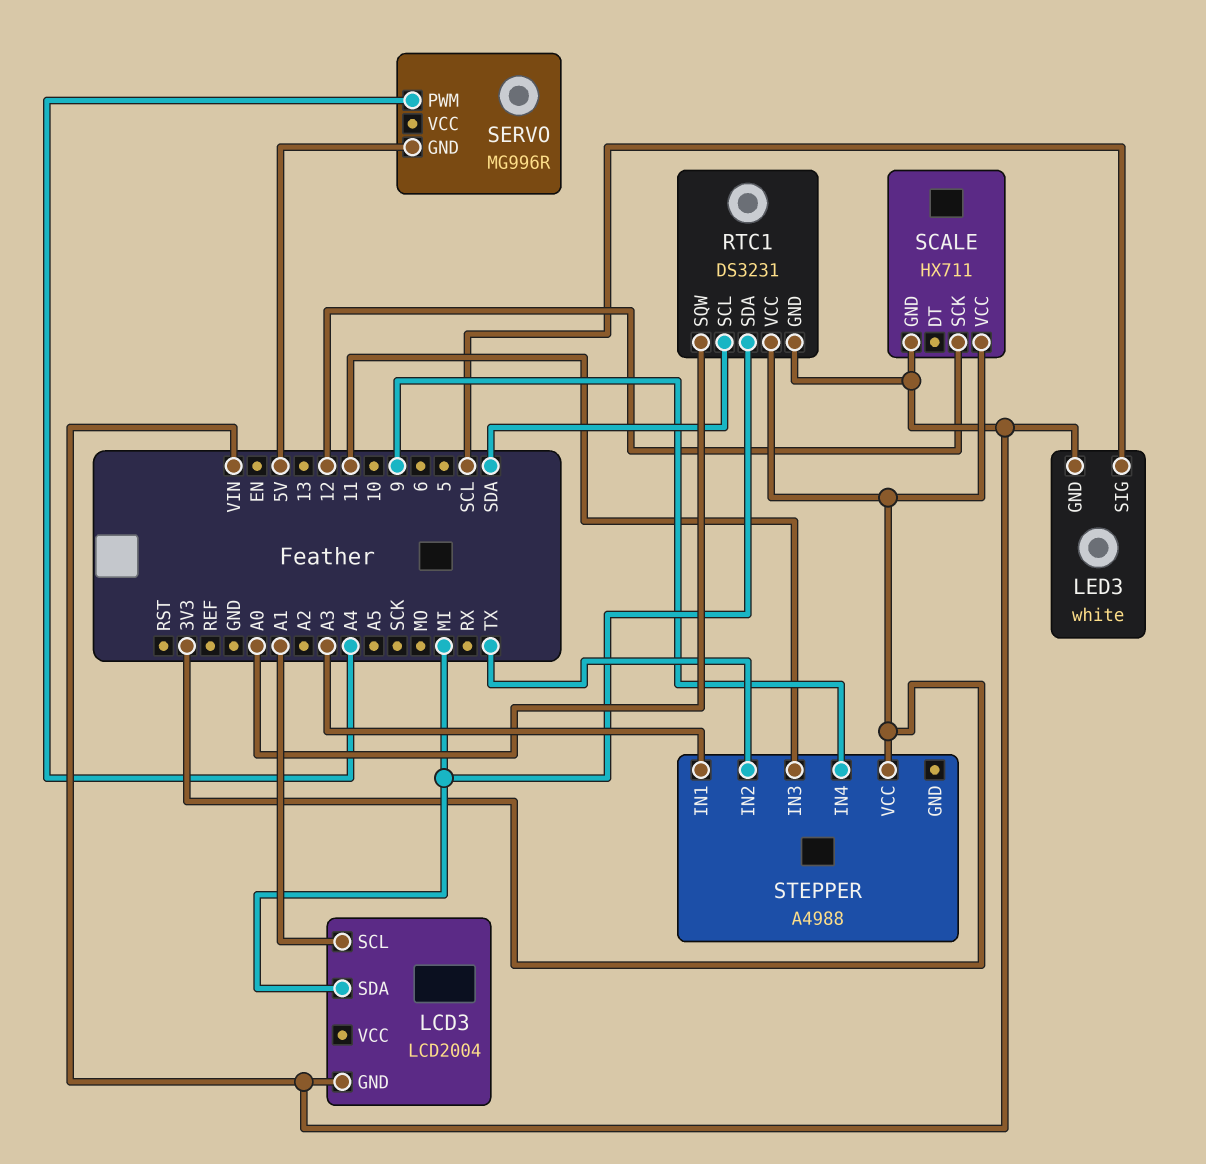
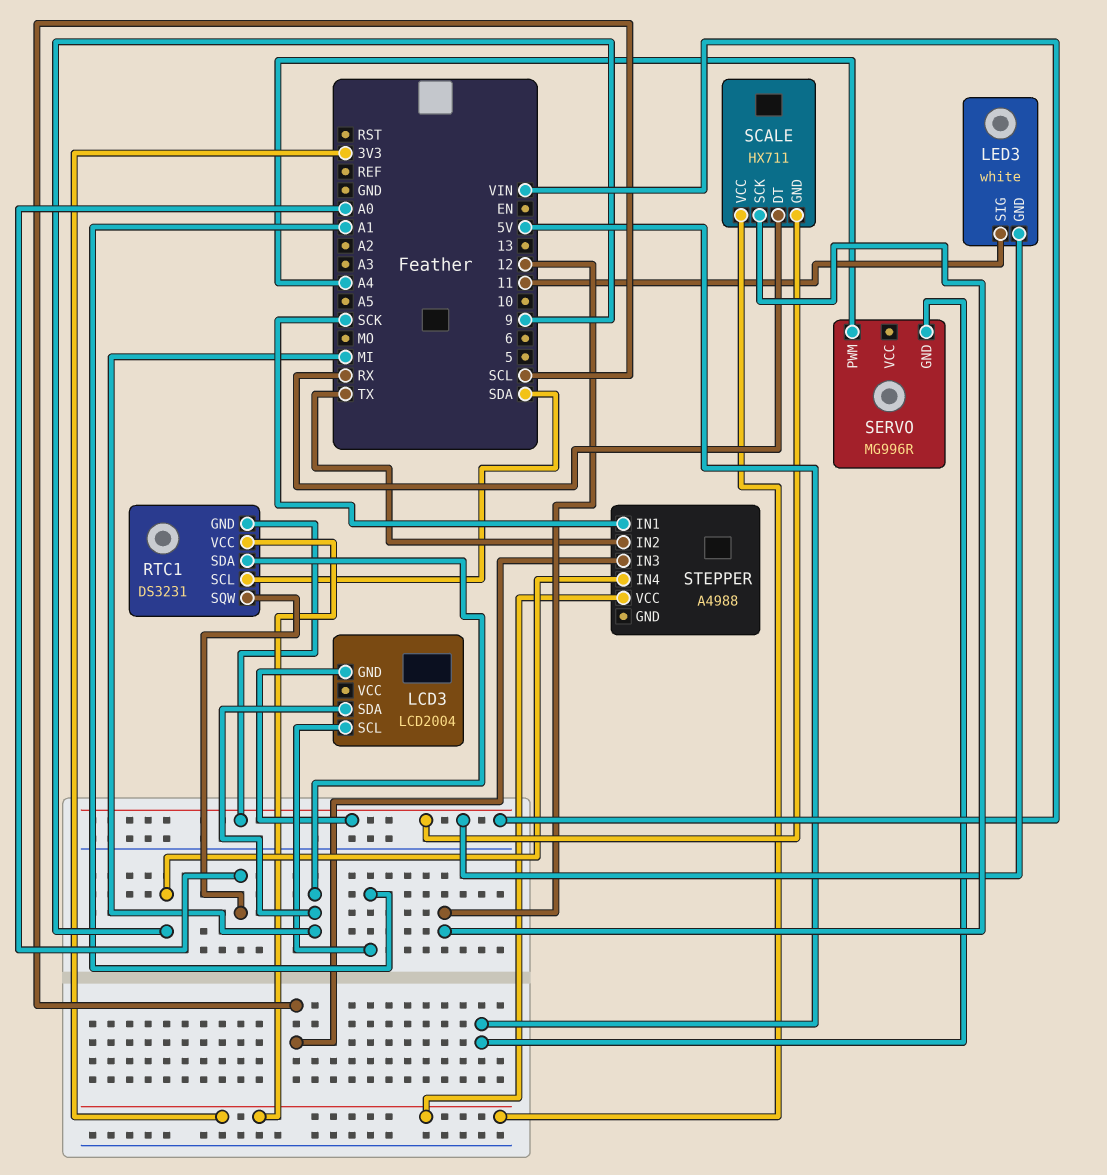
LED3 pin SIG: SCL -> 11
SCALE pin DT: none -> RX
STEPPER pin IN1: A3 -> SCK
STEPPER pin IN3: 11 -> SCL

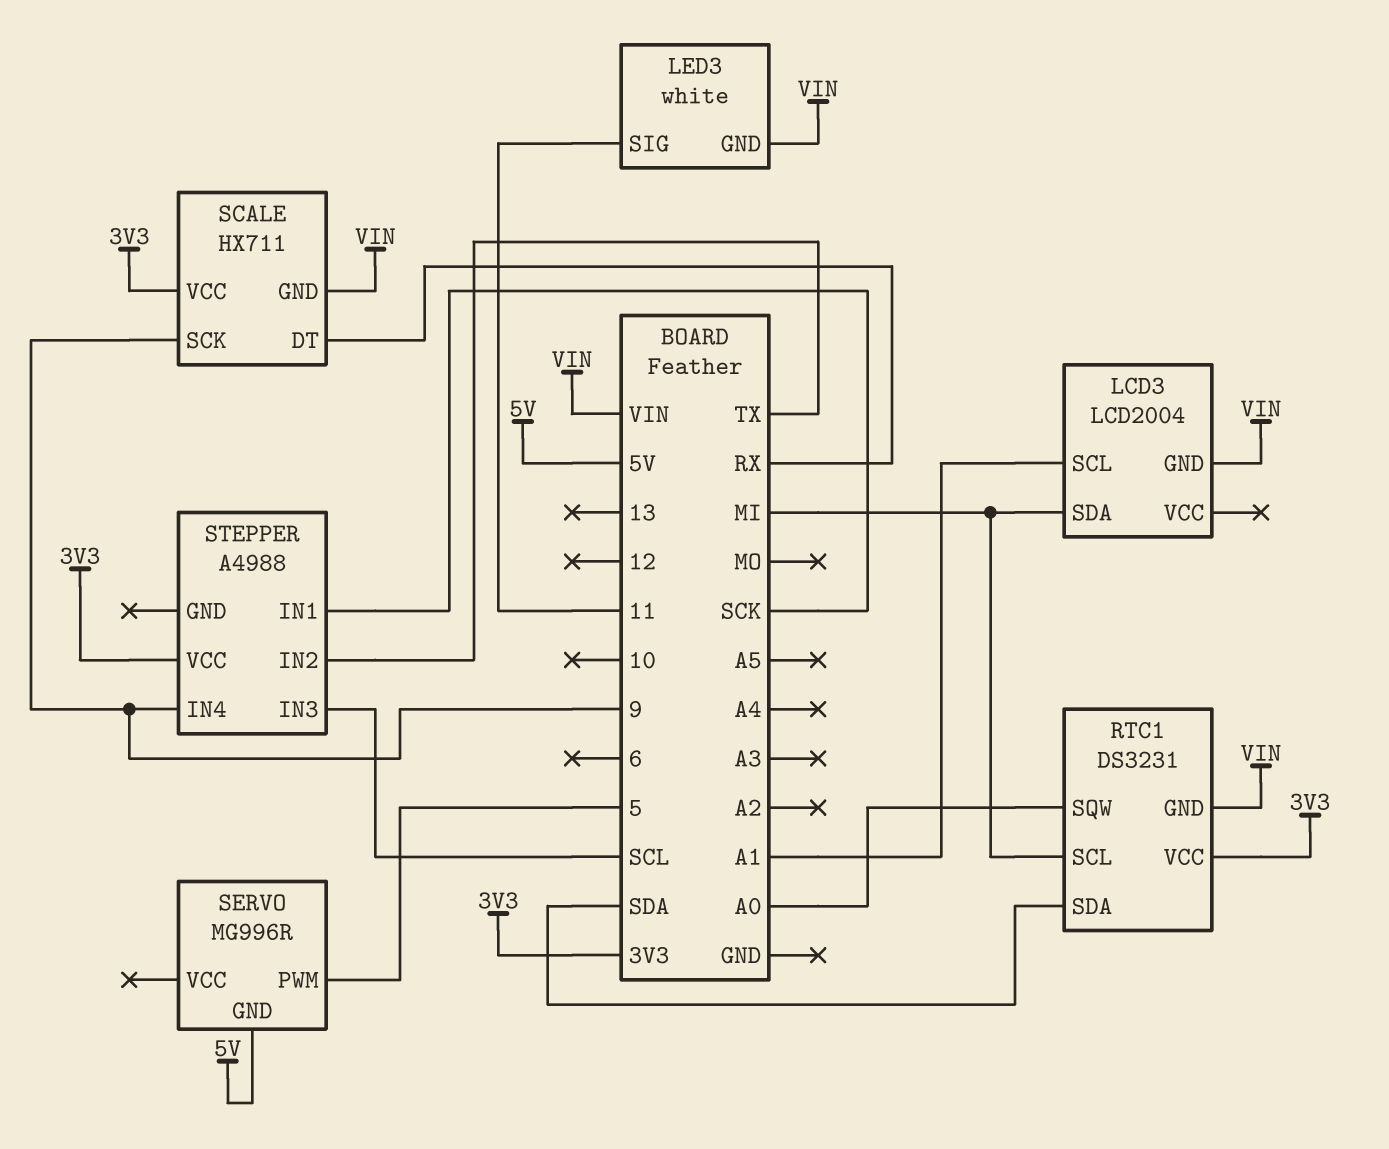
RTC1 pin SCL: SDA -> MI
RTC1 pin SDA: MI -> SDA
SCALE pin SCK: 12 -> 9
SERVO pin PWM: A4 -> 5

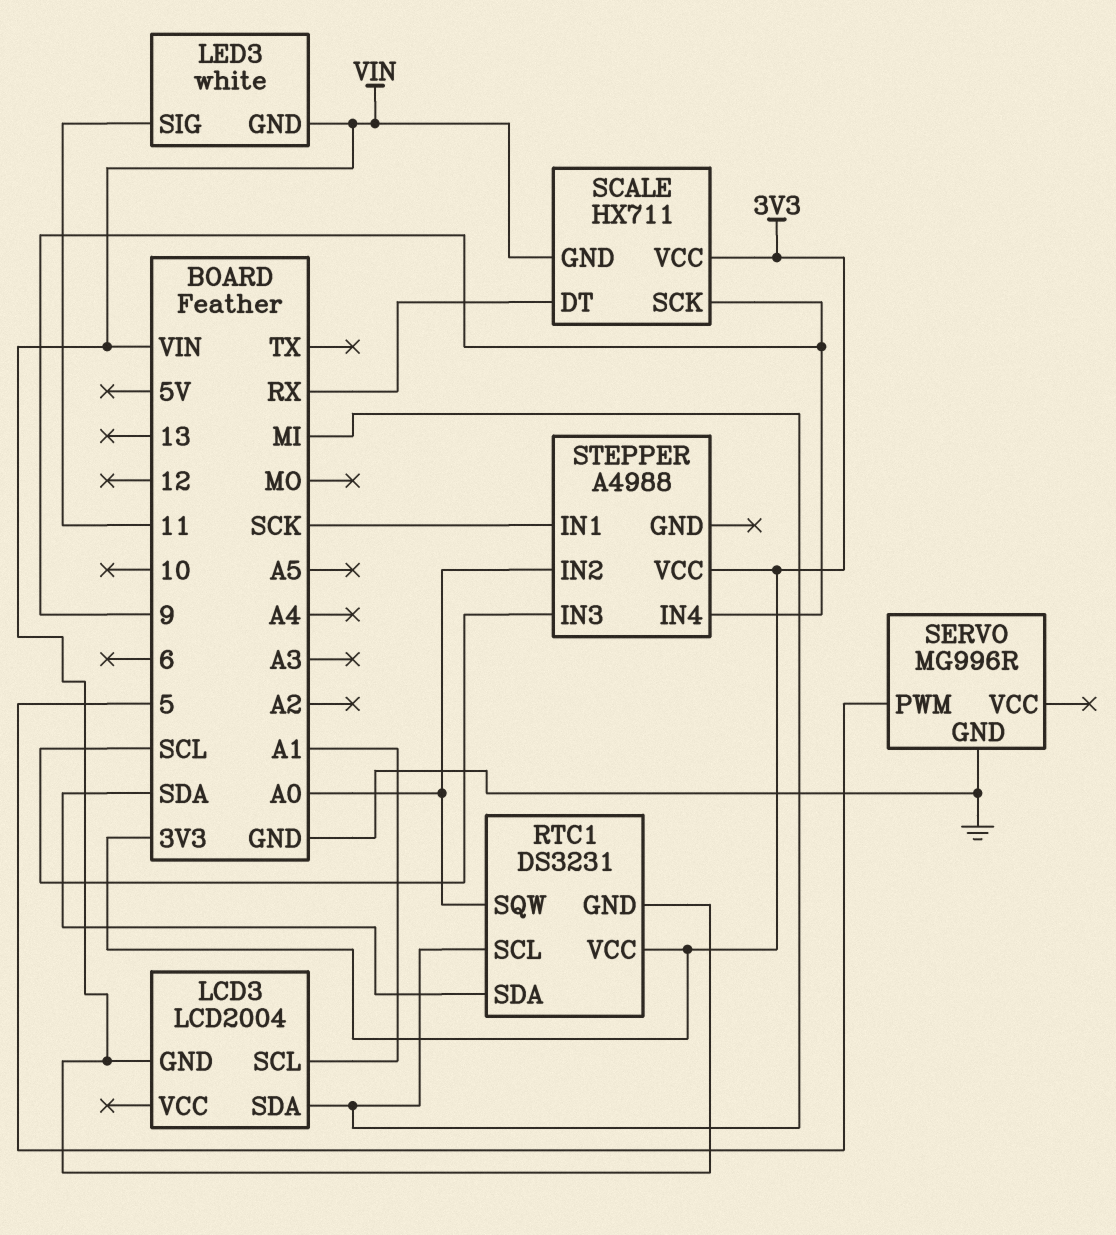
SERVO pin GND: 5V -> GND
STEPPER pin IN2: TX -> A0

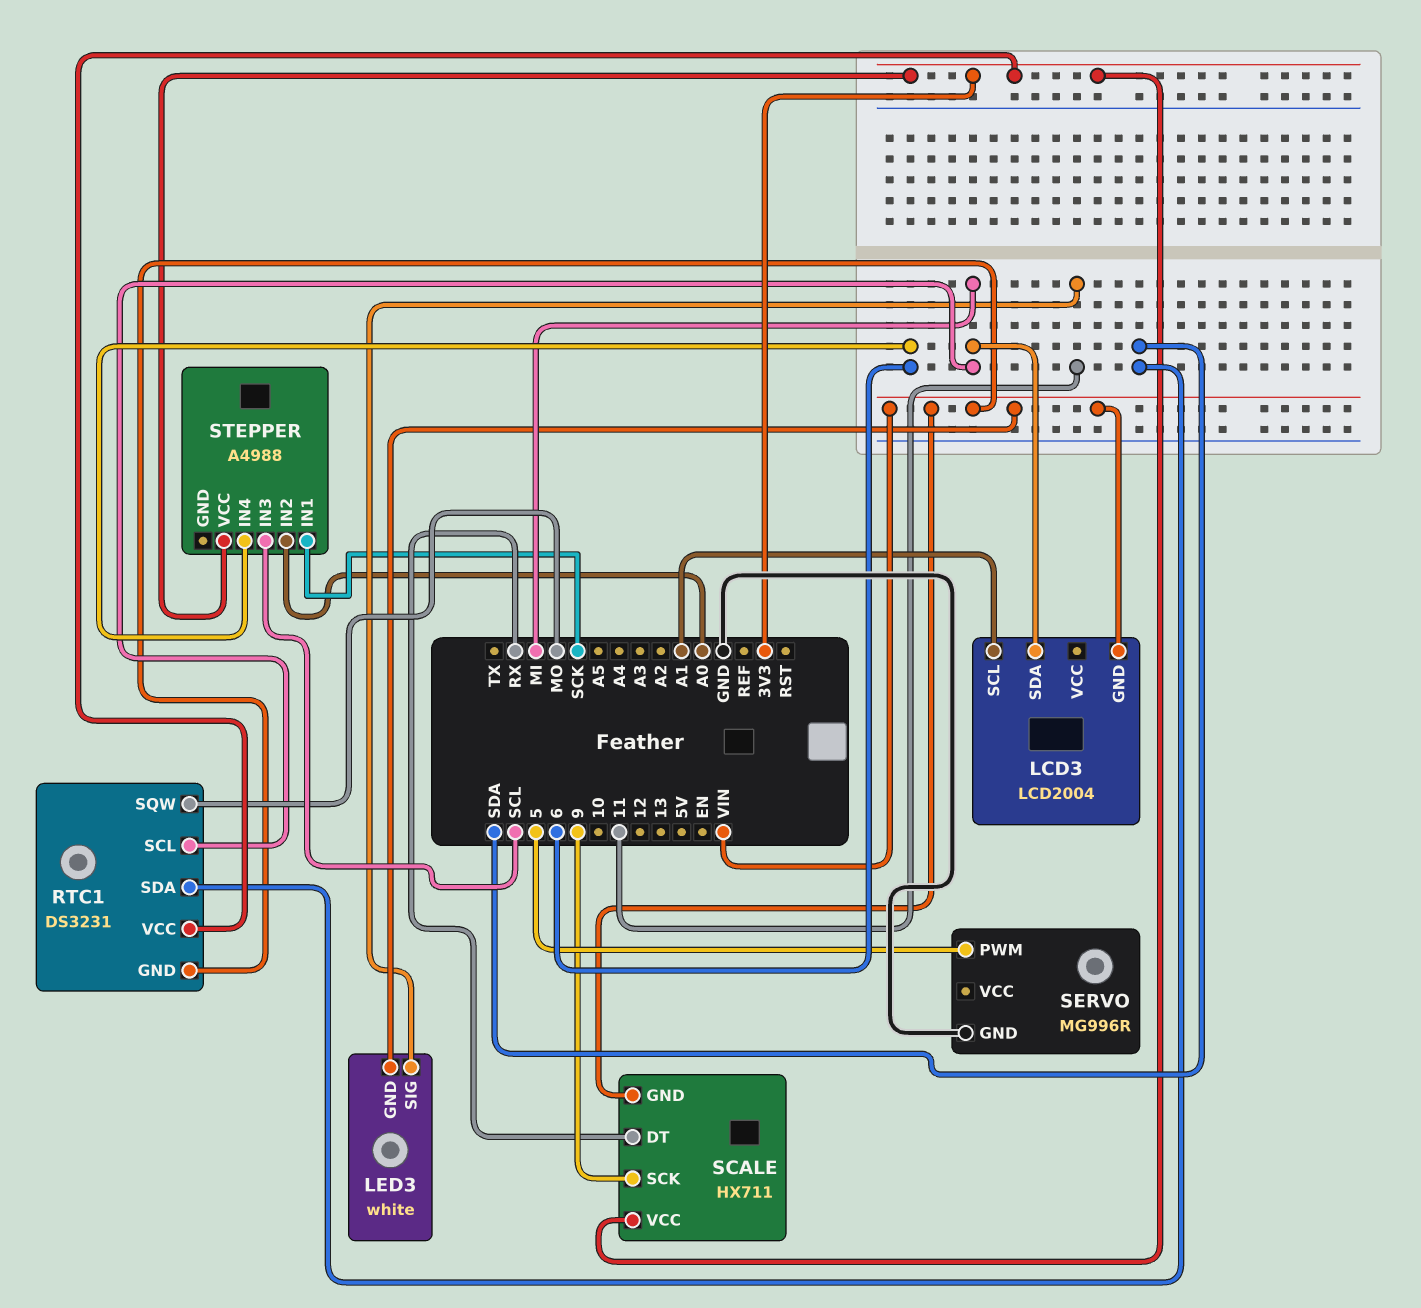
RTC1 pin SQW: A0 -> MO
STEPPER pin IN4: 9 -> 6

